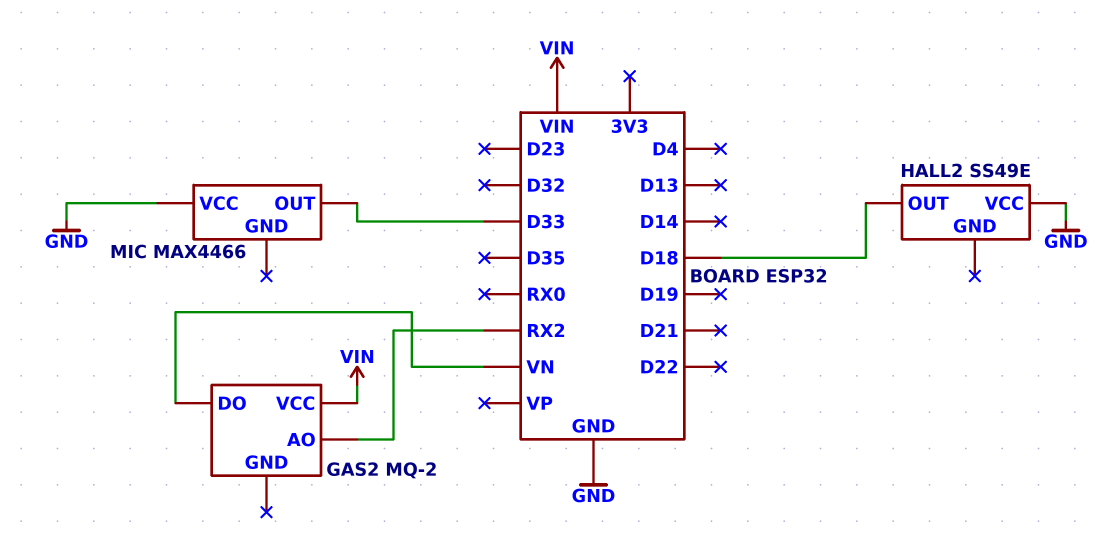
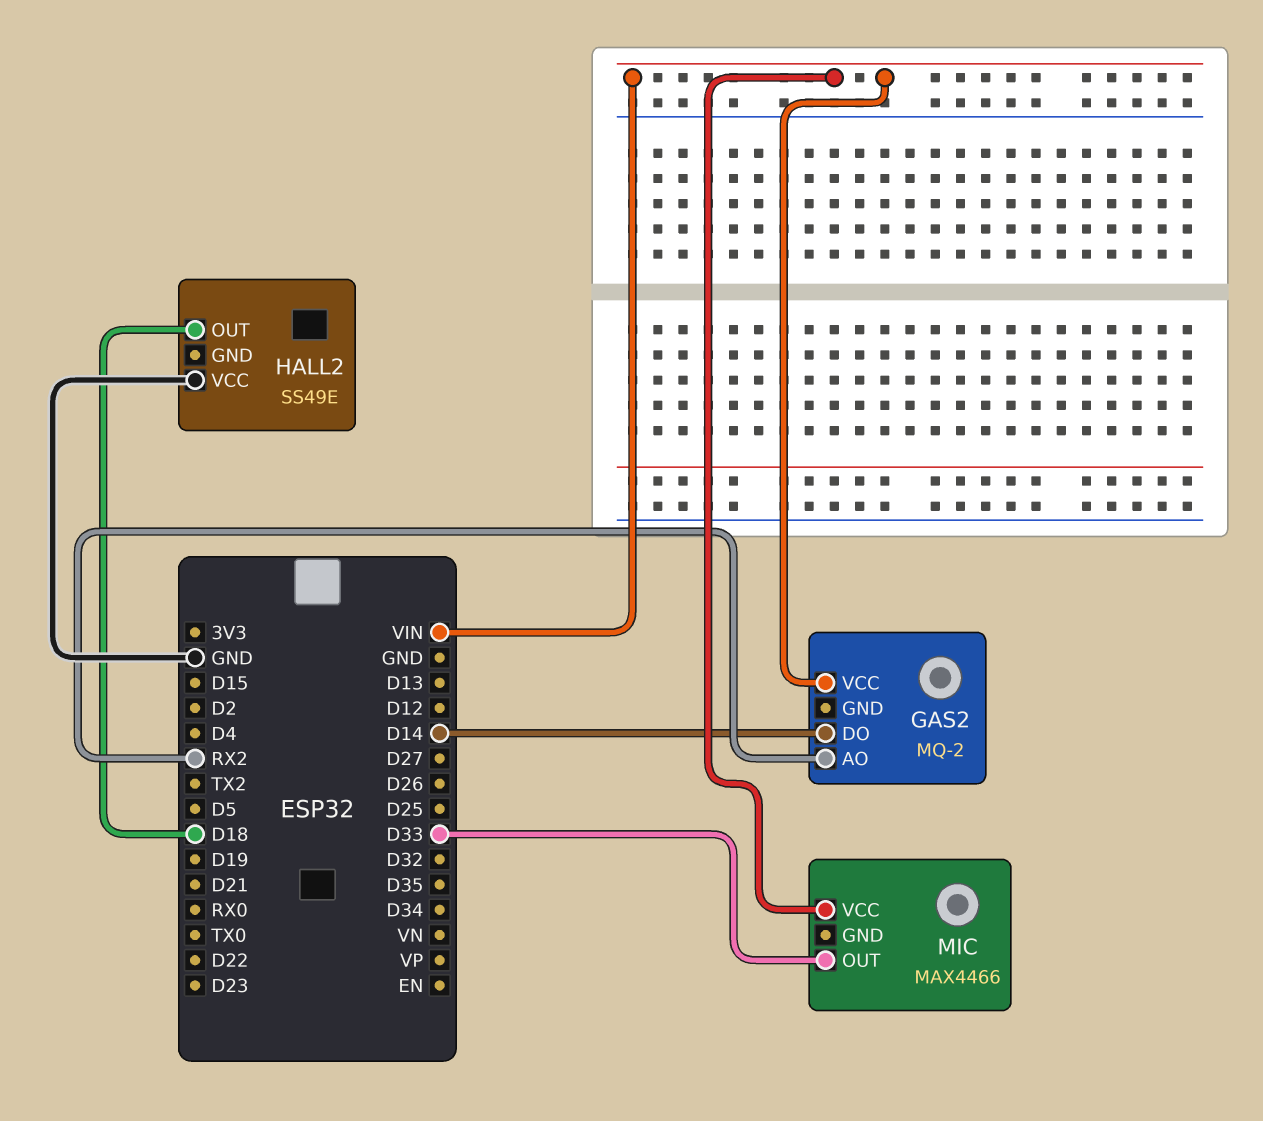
GAS2 pin DO: VN -> D14
MIC pin VCC: GND -> VIN

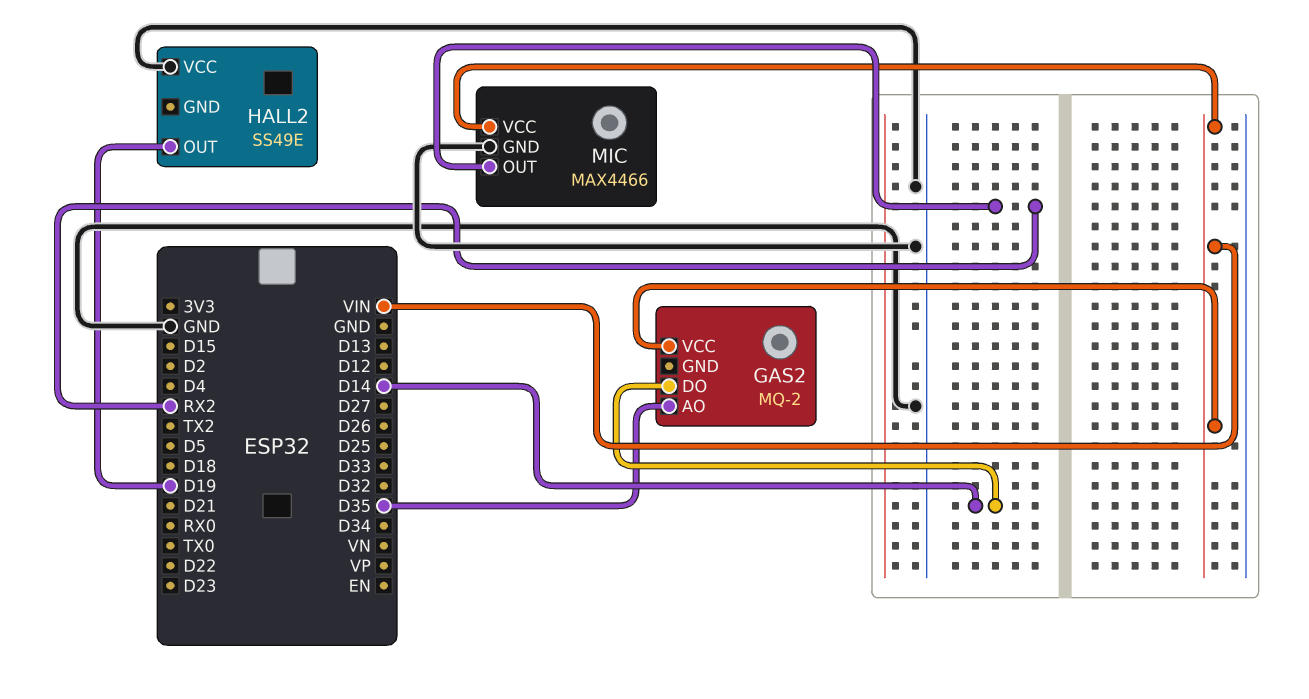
GAS2 pin AO: RX2 -> D35
HALL2 pin OUT: D18 -> D19
MIC pin GND: none -> GND
MIC pin OUT: D33 -> RX2

